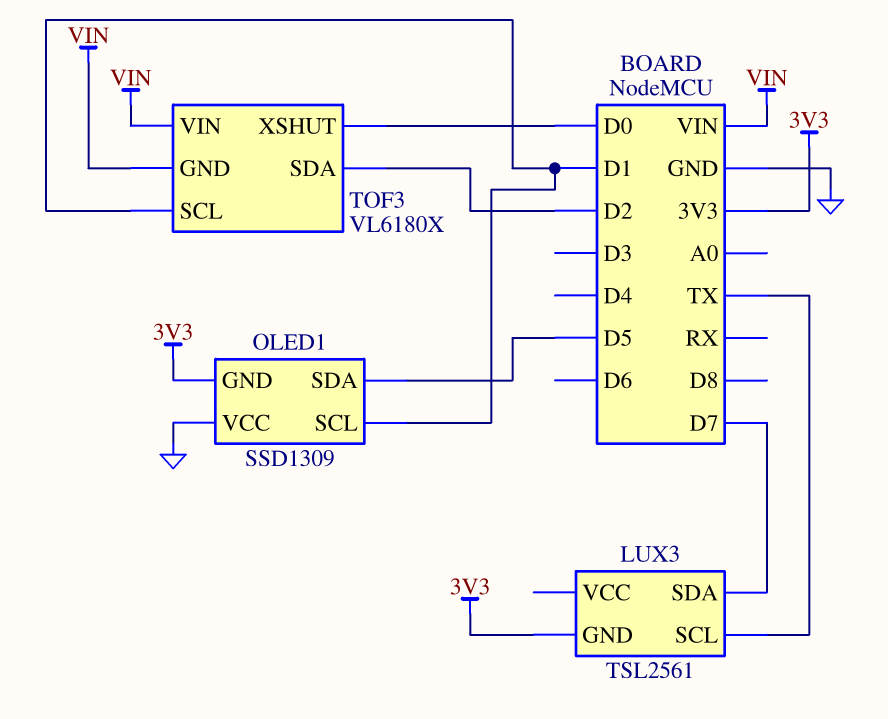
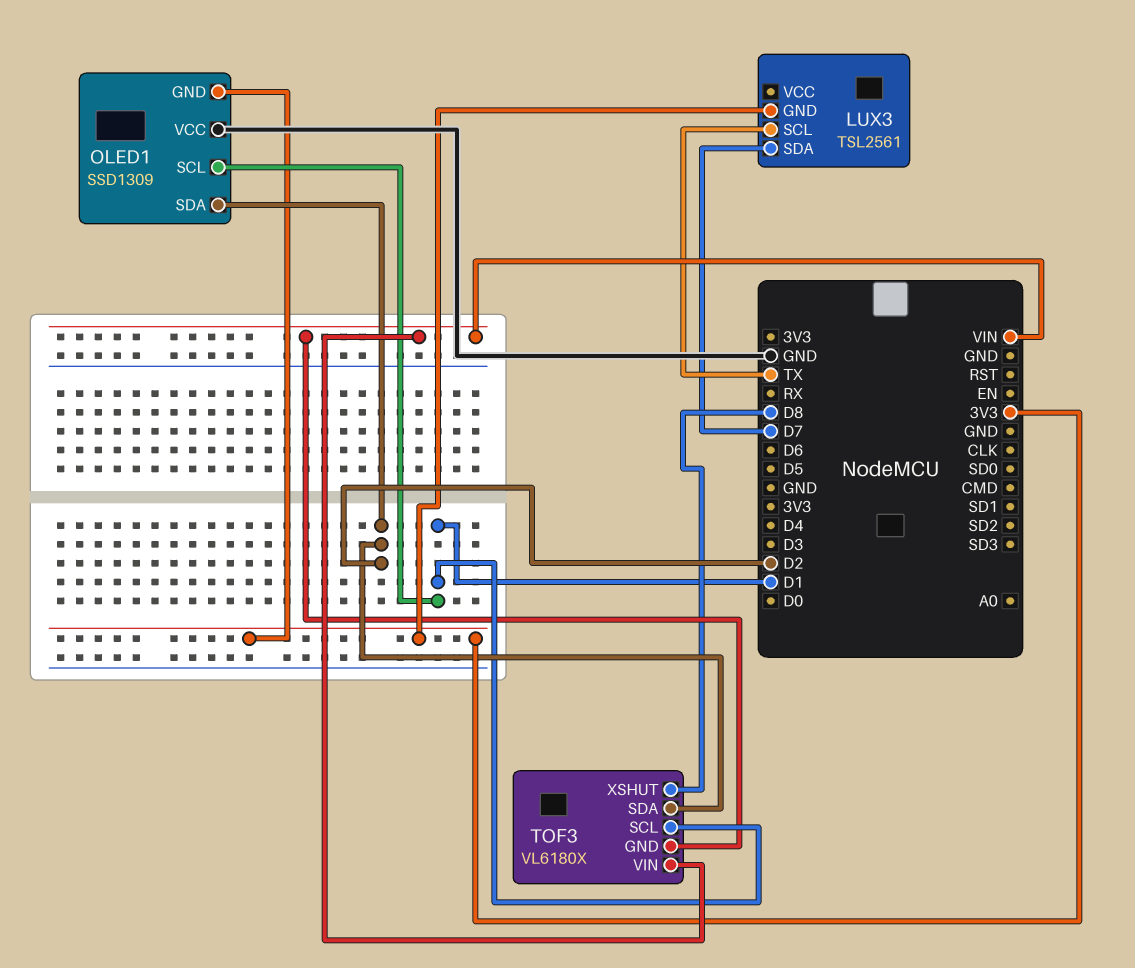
OLED1 pin SDA: D5 -> D2
TOF3 pin XSHUT: D0 -> D8

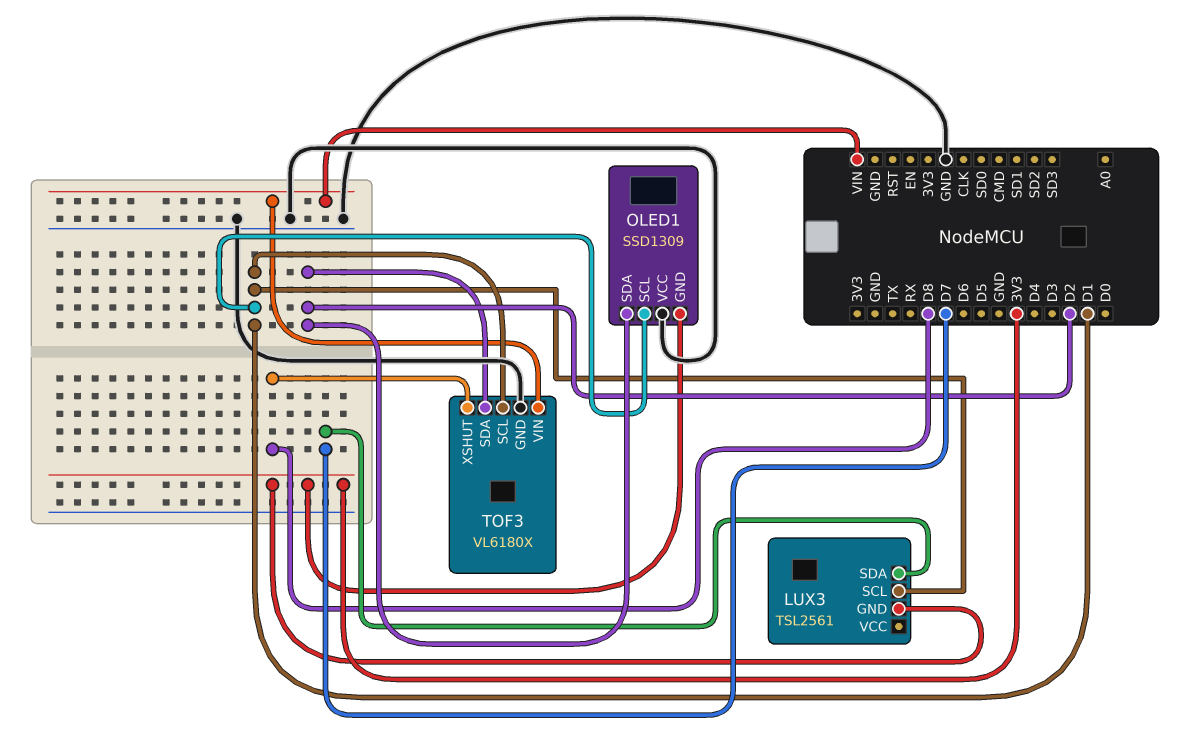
LUX3 pin SCL: TX -> D1
TOF3 pin GND: VIN -> GND

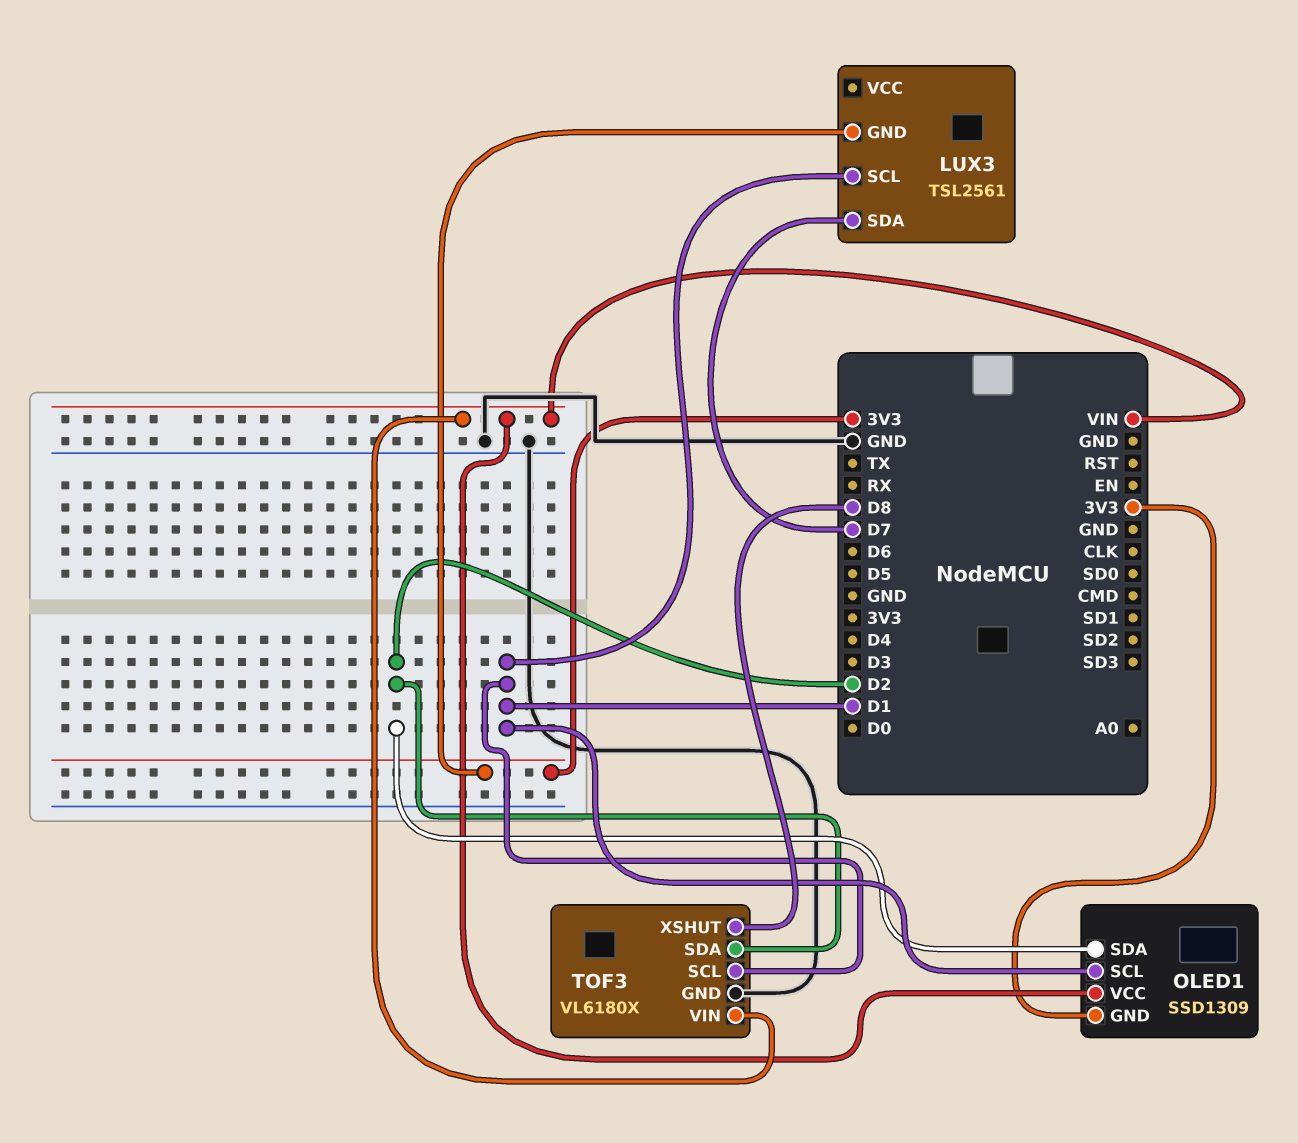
OLED1 pin VCC: GND -> VIN

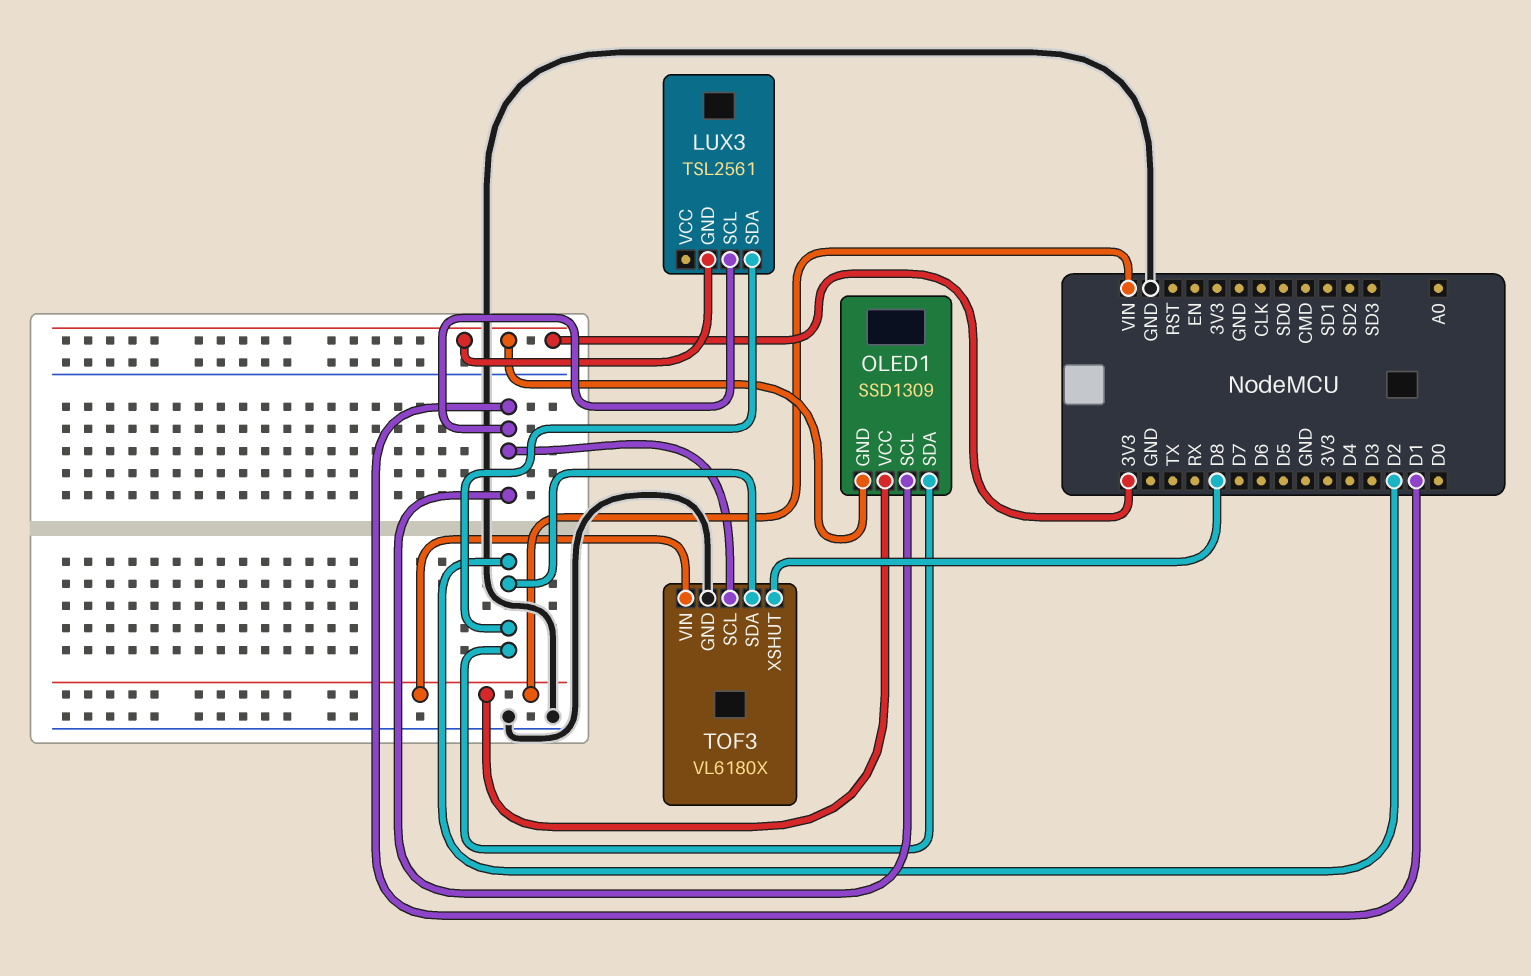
LUX3 pin SDA: D7 -> D2

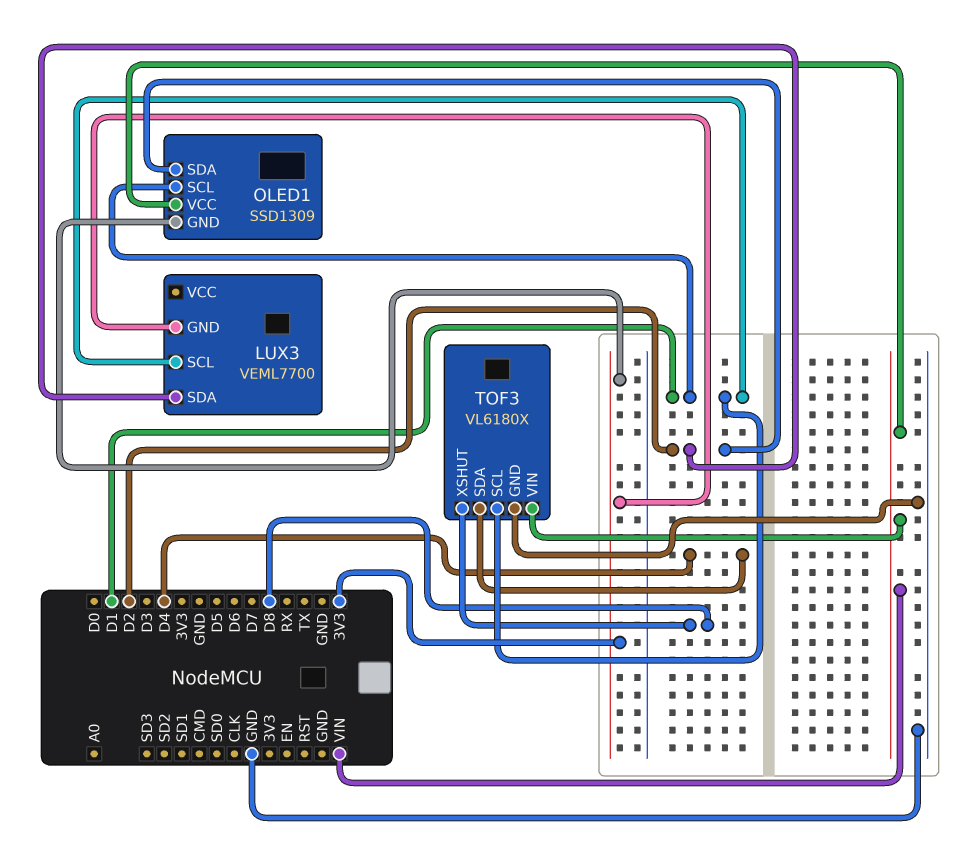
LUX3: TSL2561 -> VEML7700
TOF3 pin SDA: D2 -> D4

